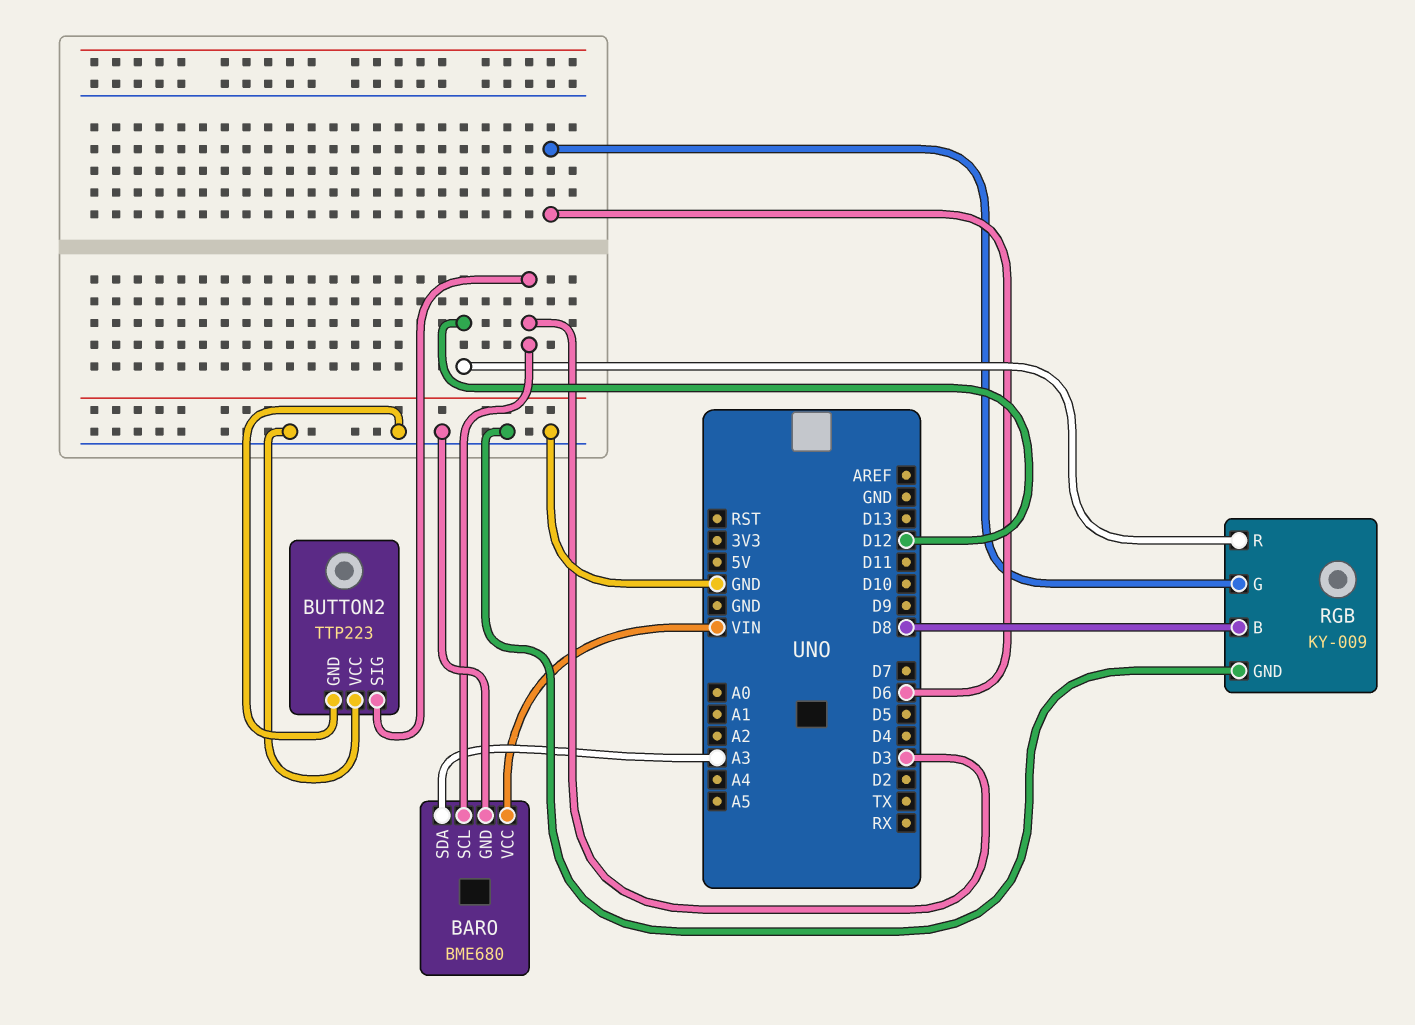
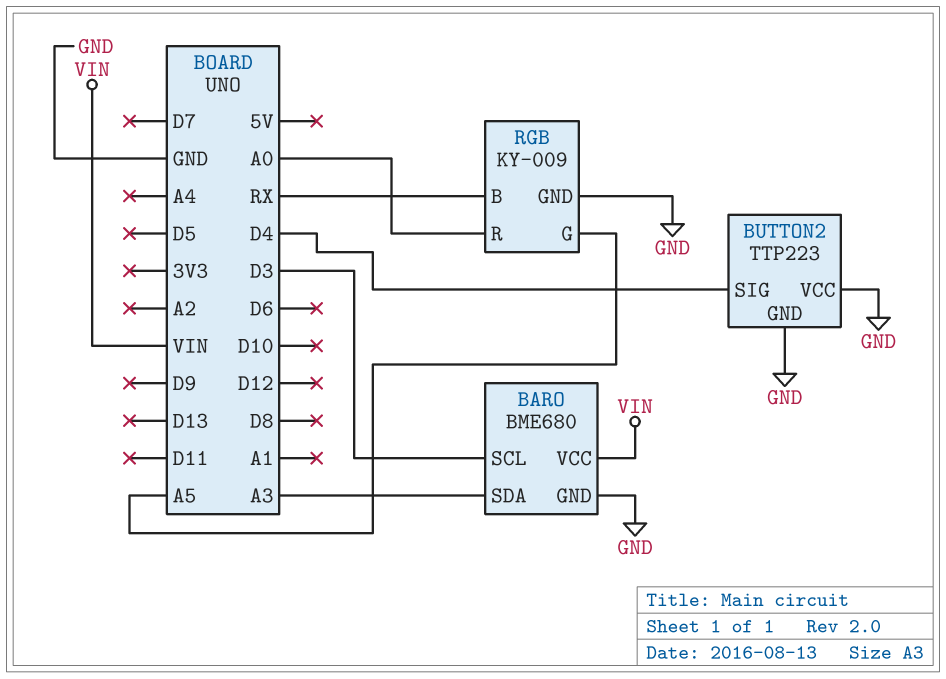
BUTTON2 pin SIG: D3 -> D4
RGB pin B: D8 -> RX
RGB pin G: D6 -> A5
RGB pin R: D12 -> A0

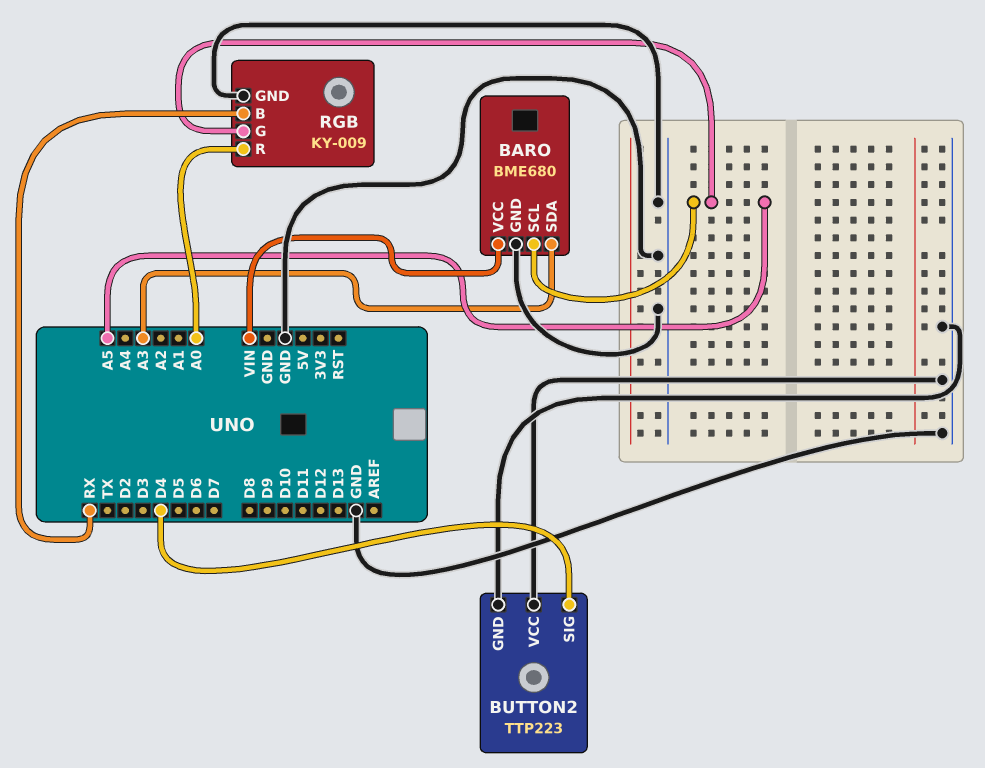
BARO pin SCL: D3 -> A5

